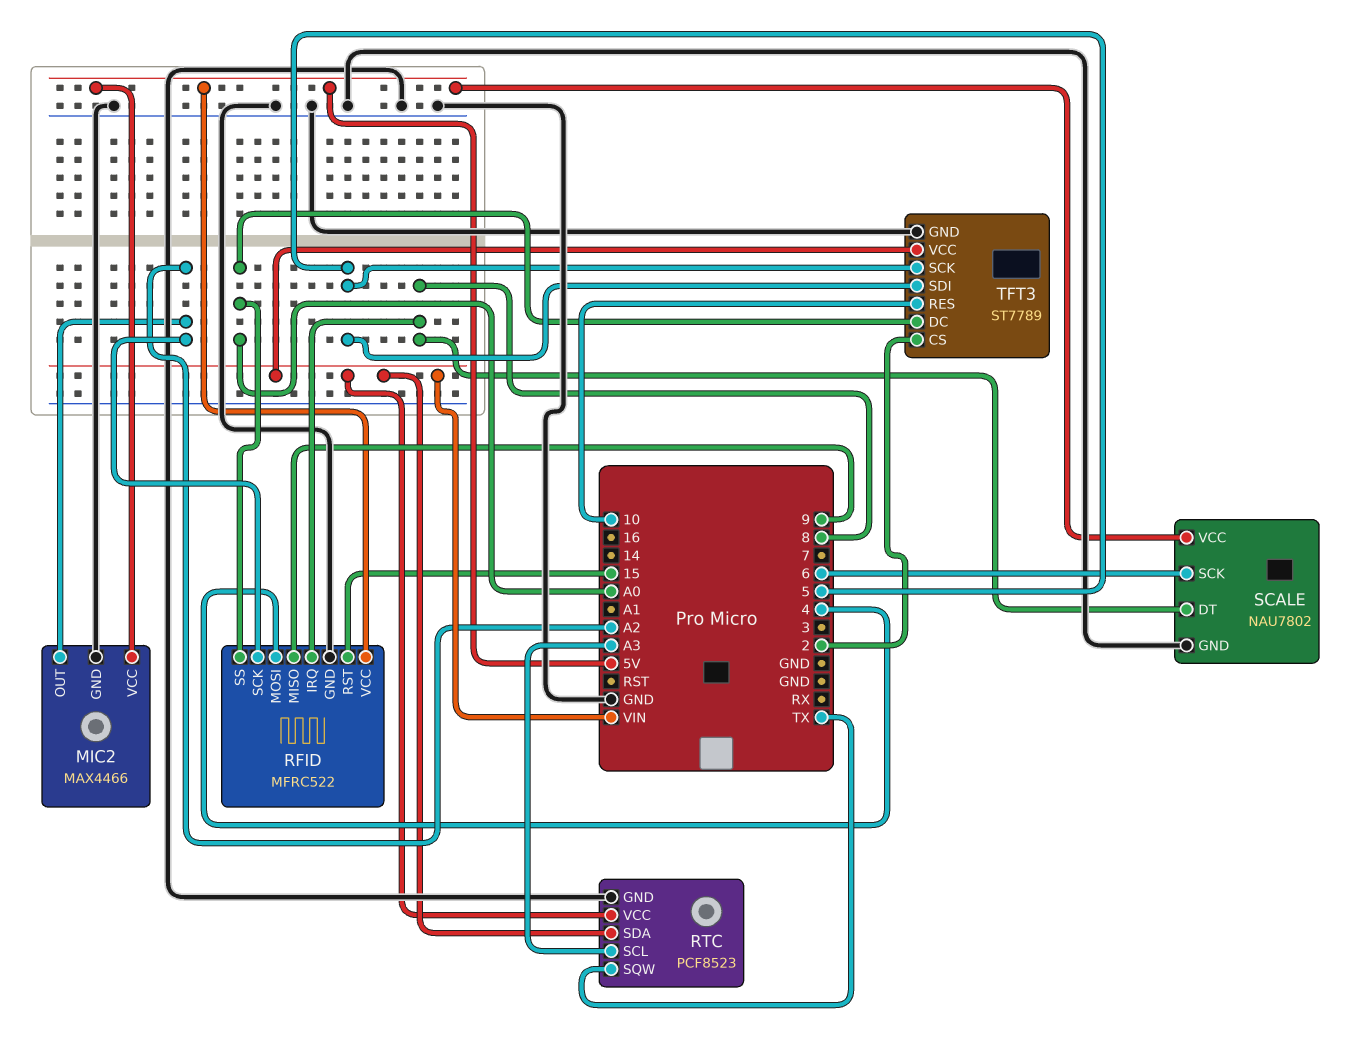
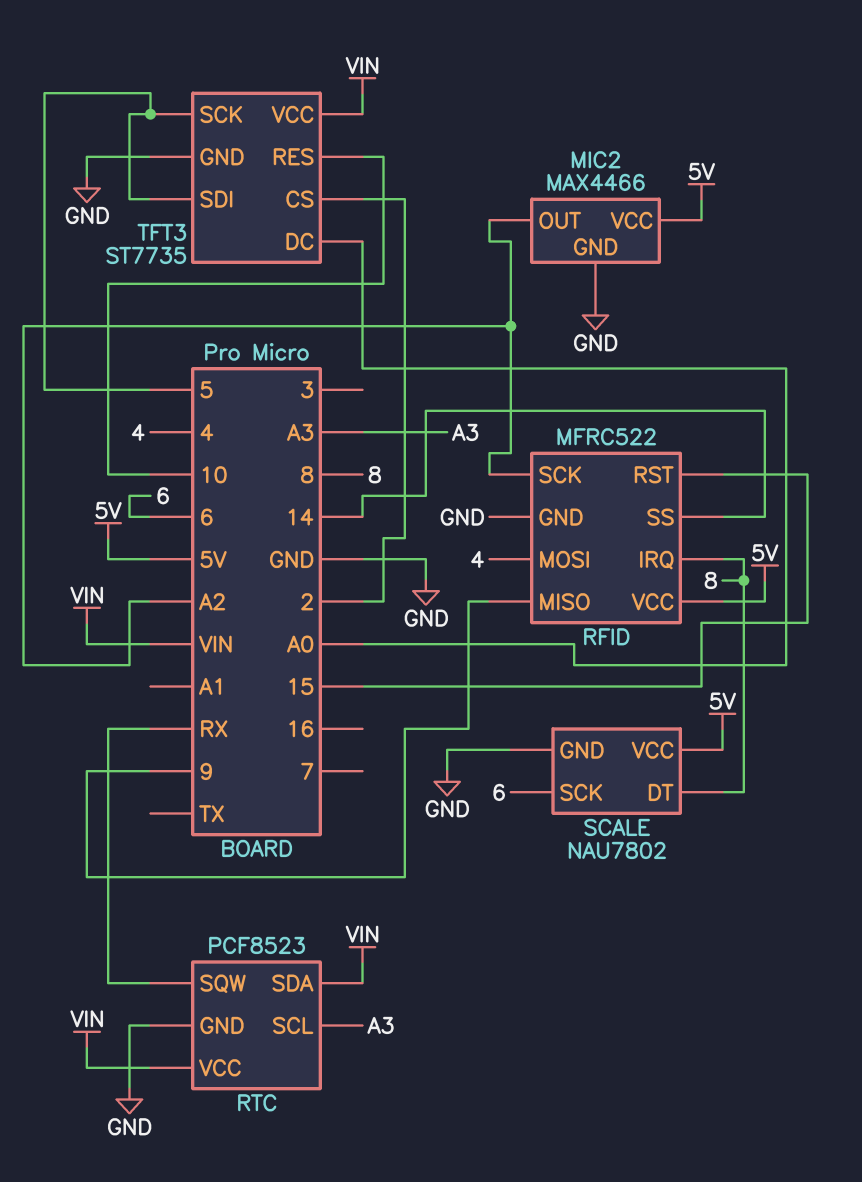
RFID pin SS: A0 -> 14
RTC pin SQW: TX -> RX
TFT3: ST7789 -> ST7735

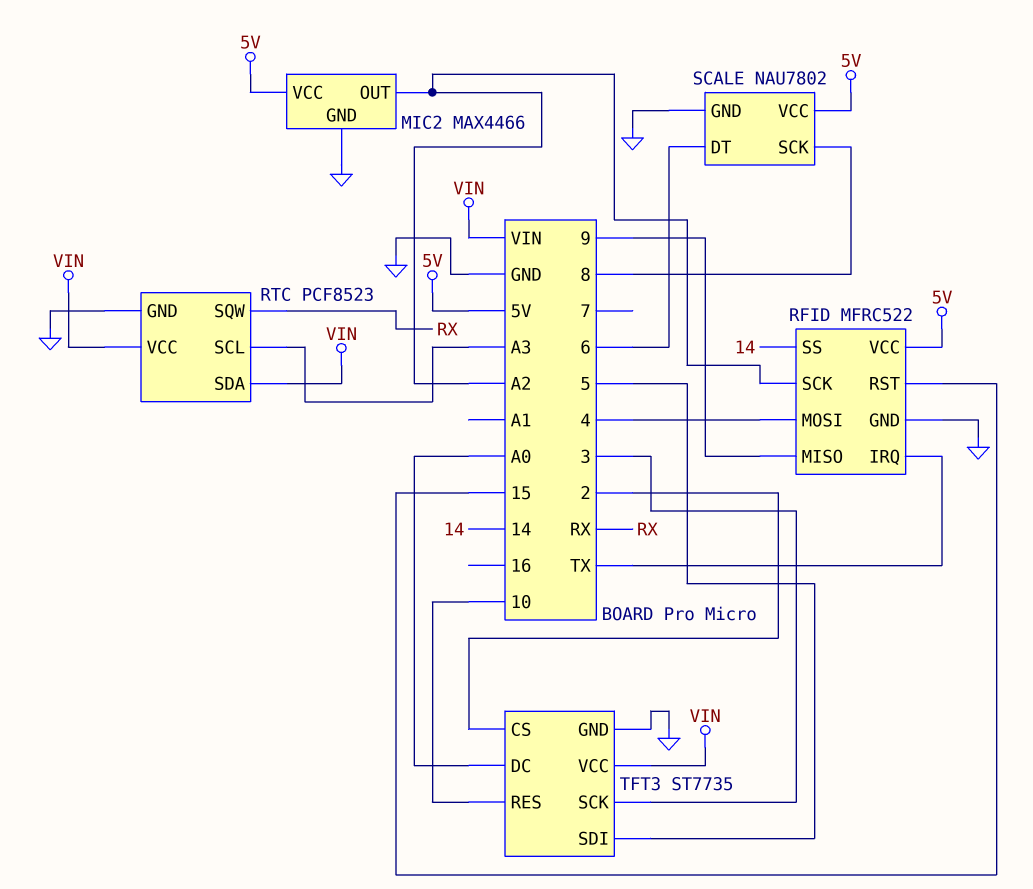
RFID pin IRQ: 8 -> TX
SCALE pin DT: 8 -> 6
SCALE pin SCK: 6 -> 8
TFT3 pin SCK: 5 -> 3

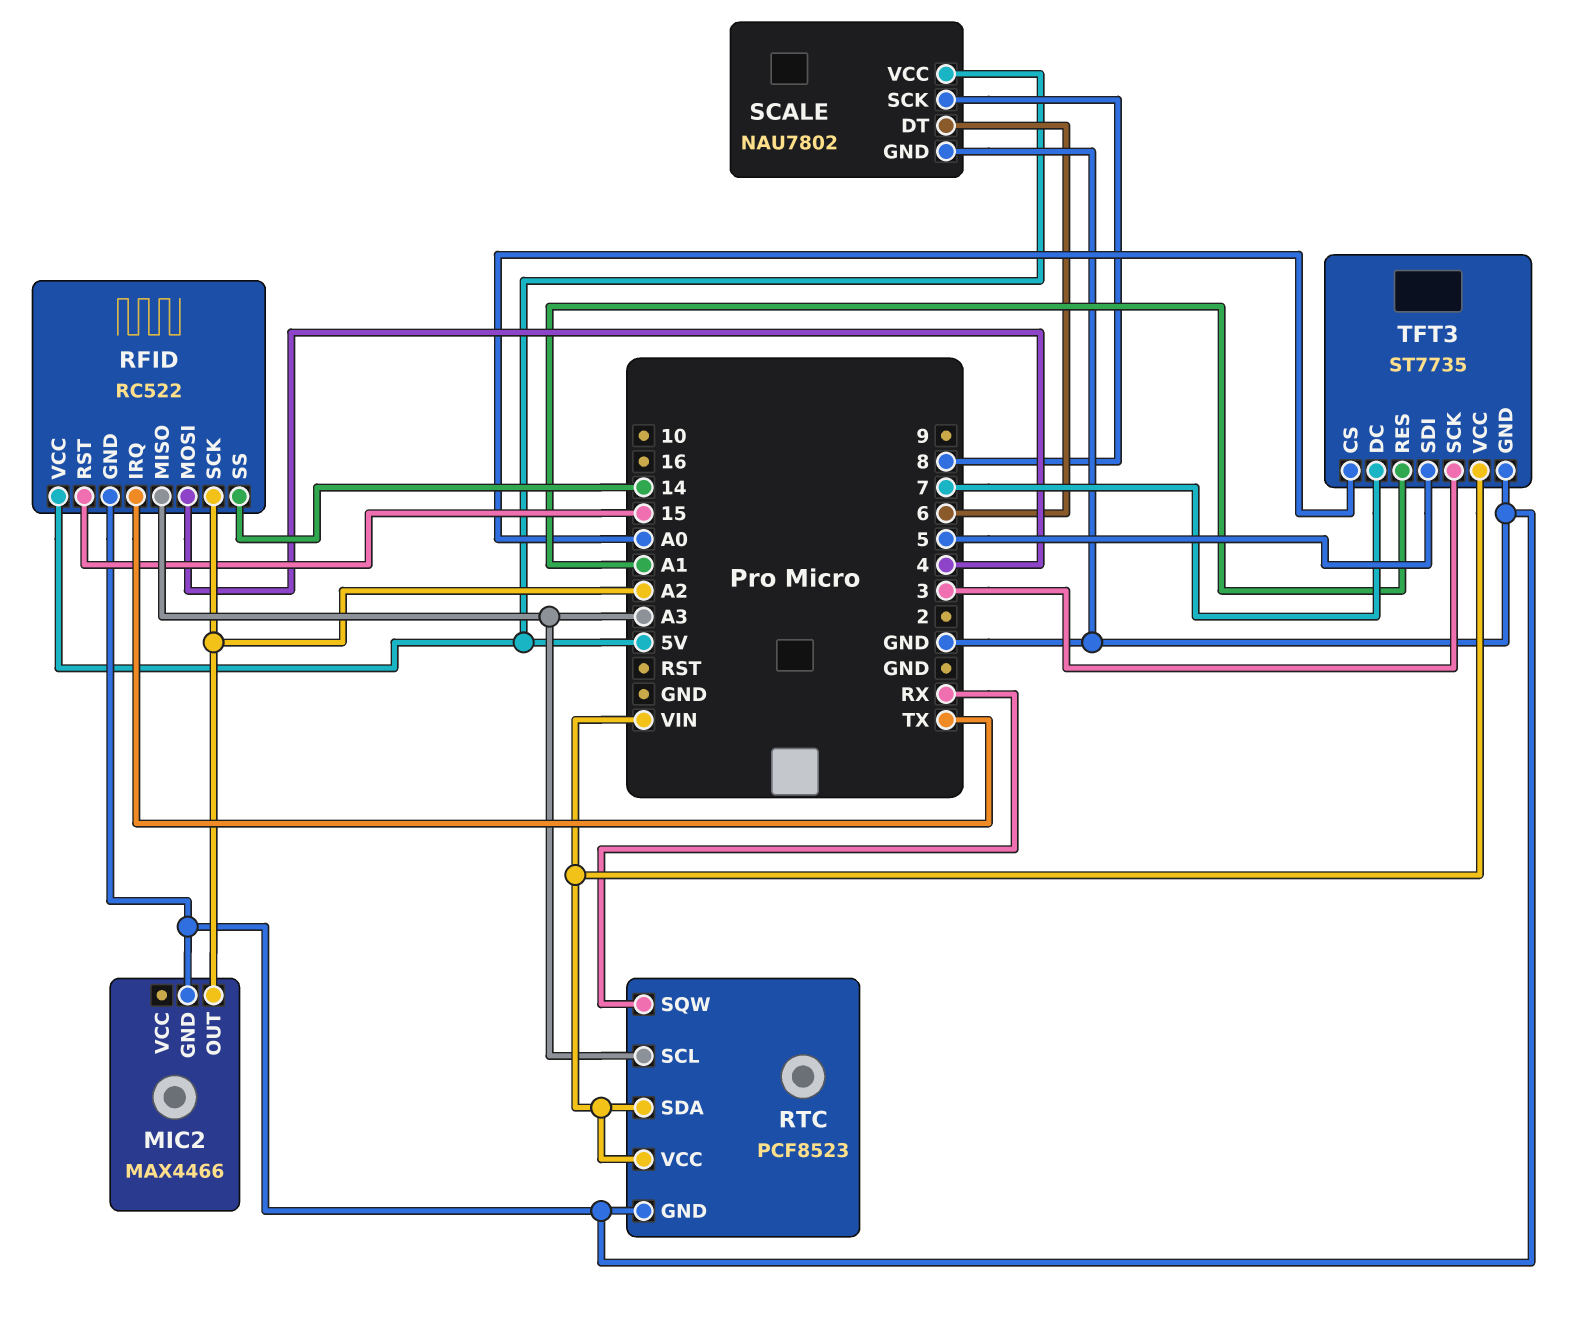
MIC2 pin VCC: 5V -> none
RFID: MFRC522 -> RC522
RFID pin MISO: 9 -> A3
TFT3 pin CS: 2 -> A0
TFT3 pin DC: A0 -> 7
TFT3 pin RES: 10 -> A1

